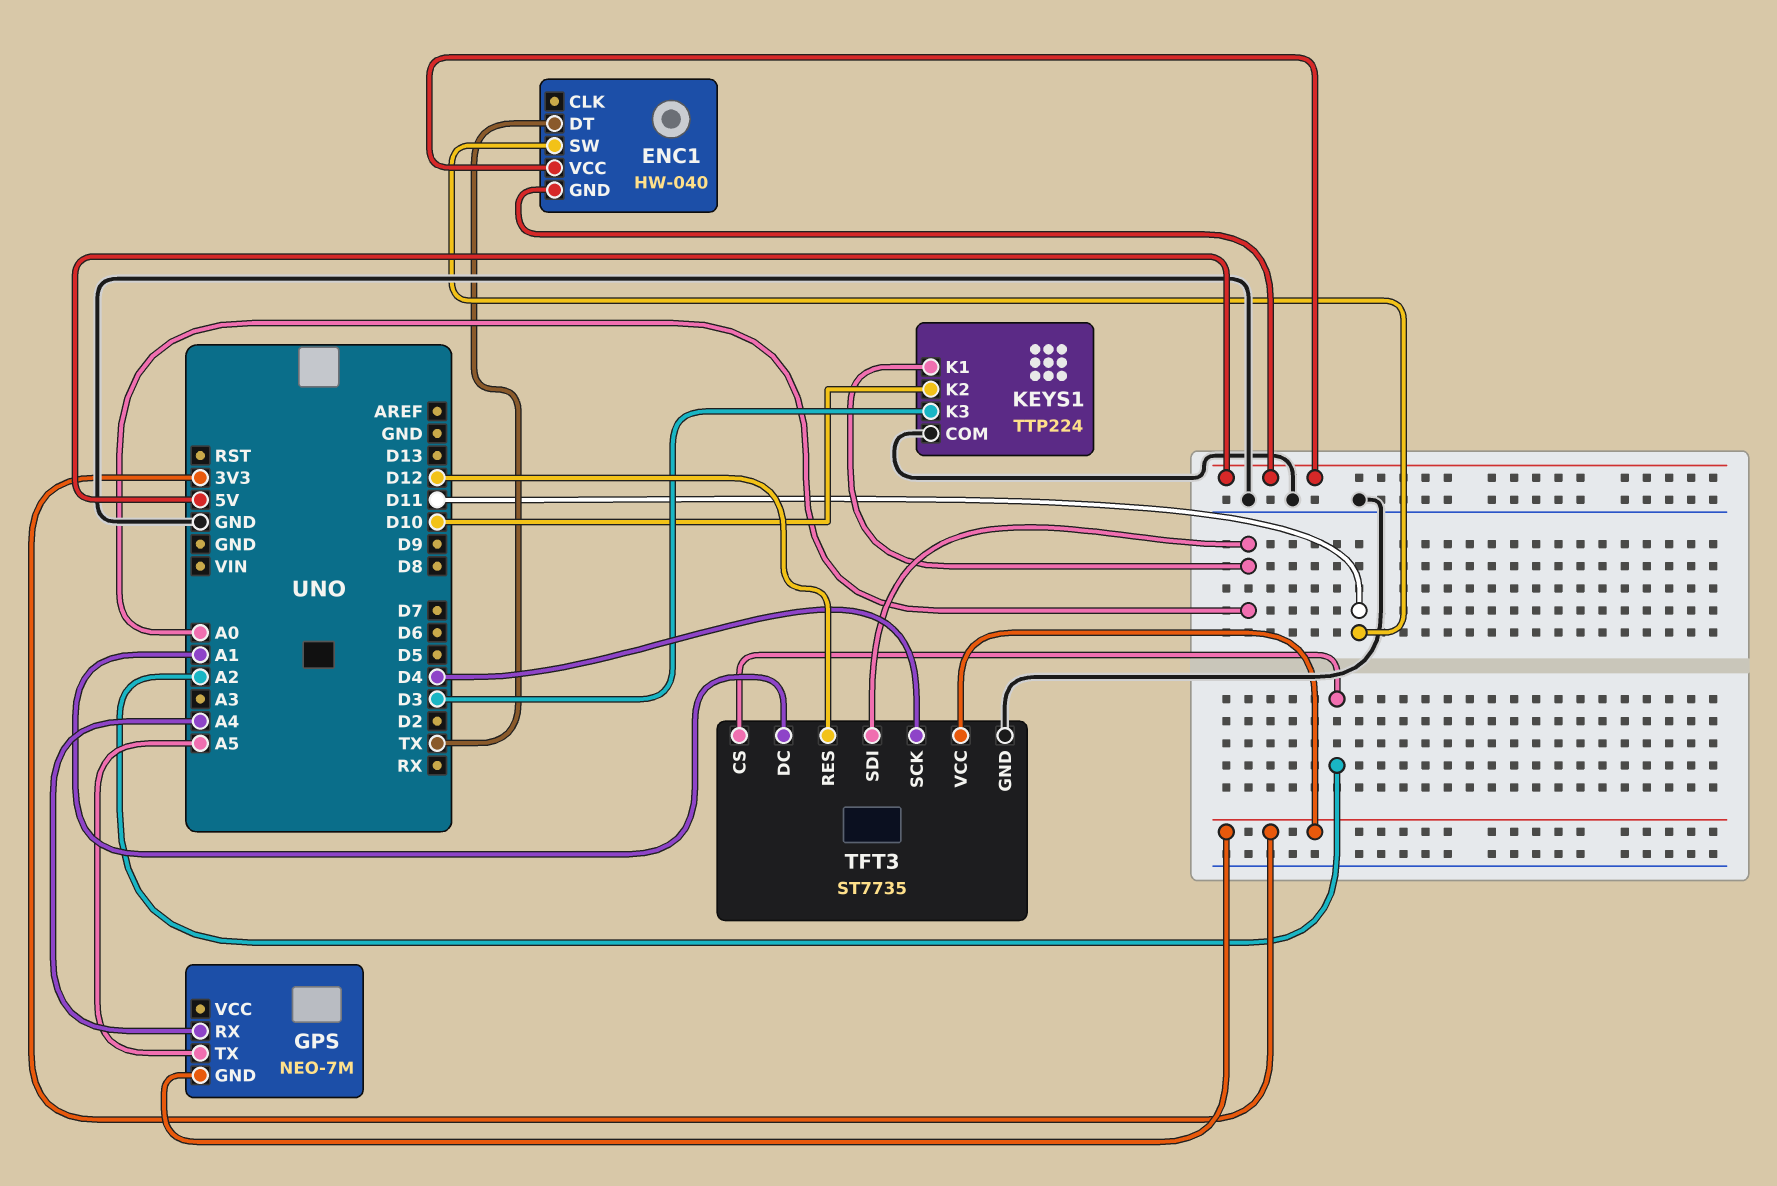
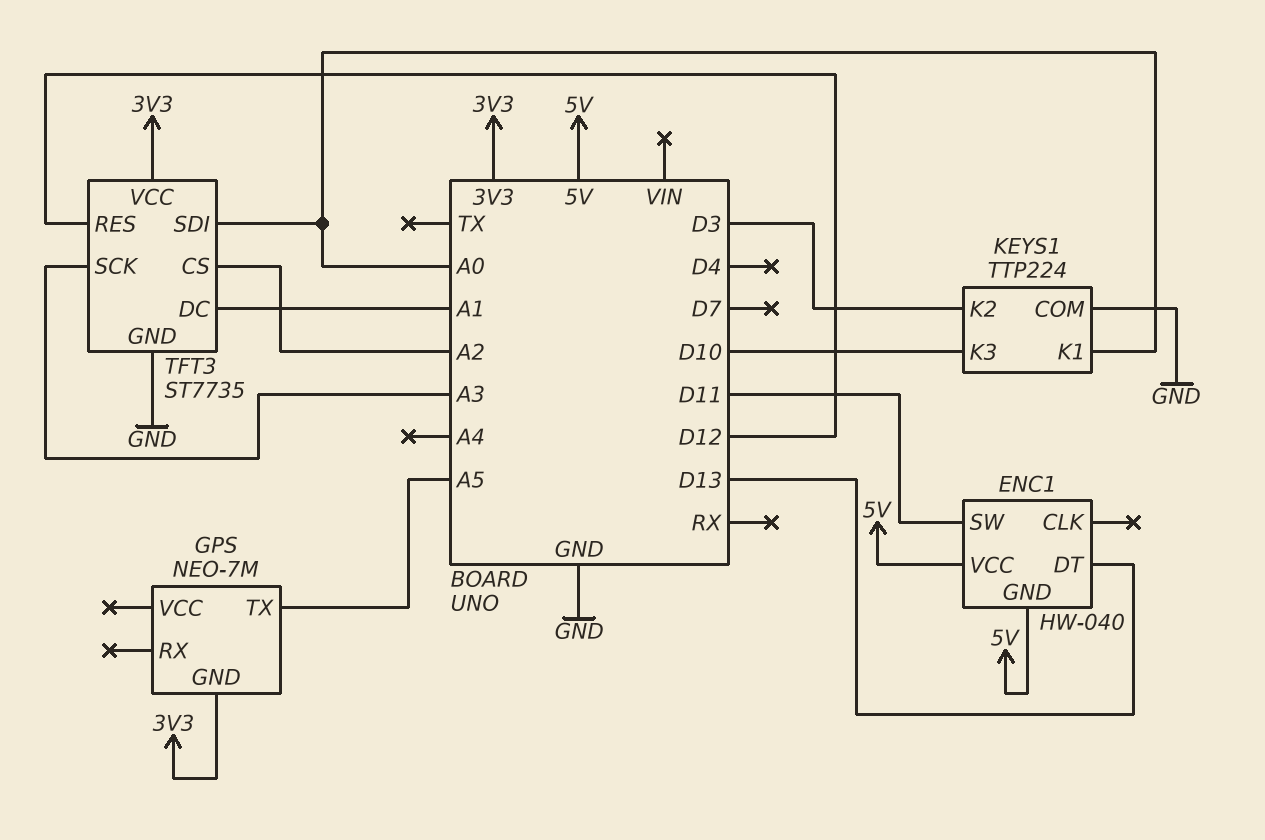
ENC1 pin DT: TX -> D13
GPS pin RX: A4 -> none
KEYS1 pin K2: D10 -> D3
KEYS1 pin K3: D3 -> D10
TFT3 pin SCK: D4 -> A3

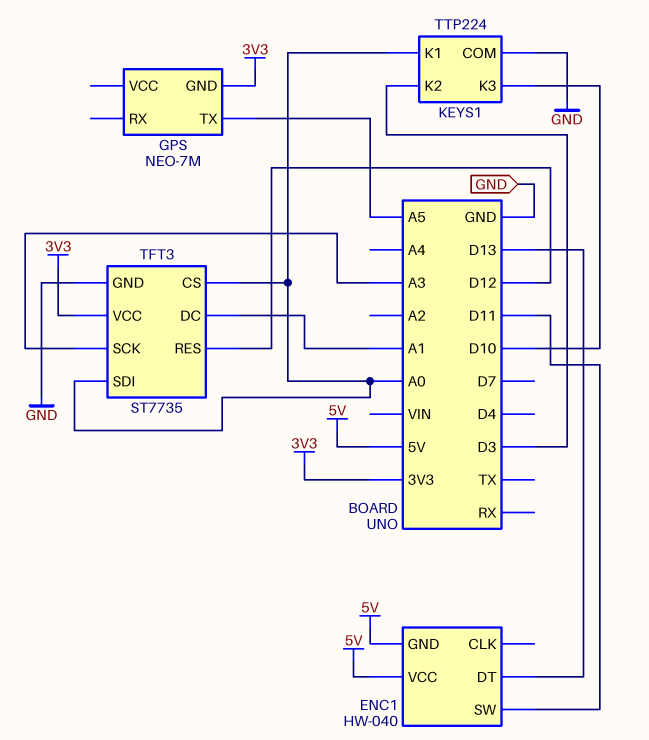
TFT3 pin CS: A2 -> A0

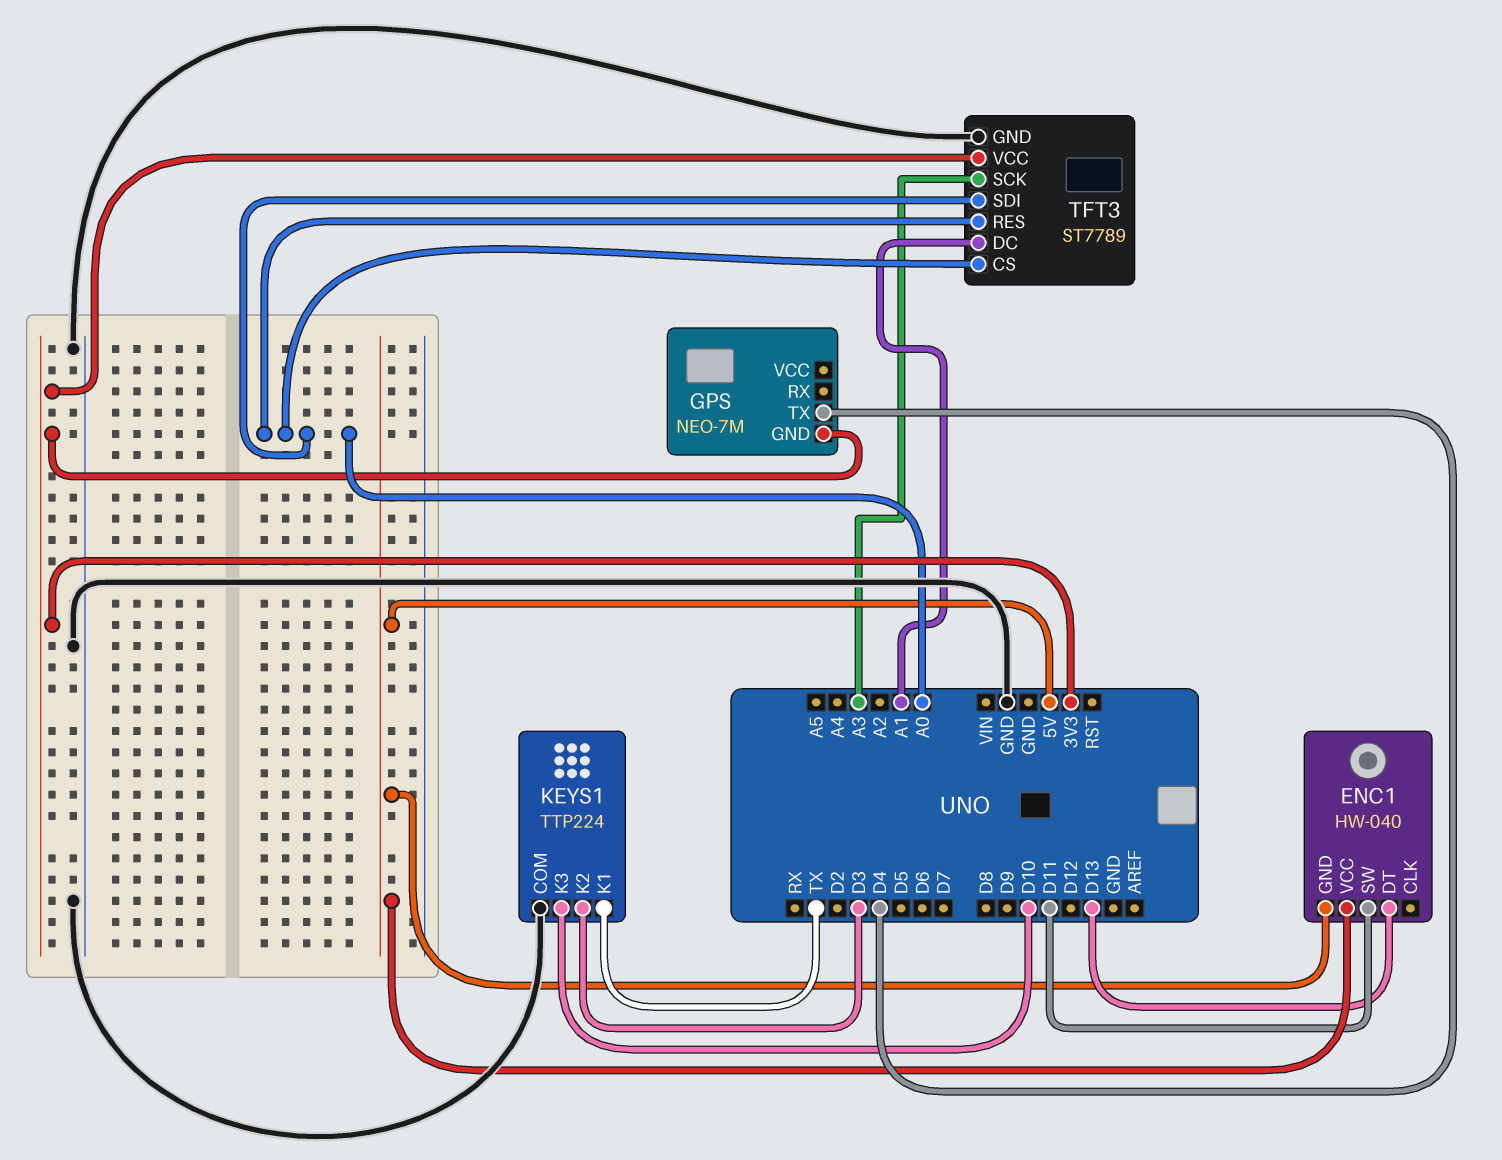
GPS pin TX: A5 -> D4
KEYS1 pin K1: A0 -> TX
TFT3: ST7735 -> ST7789
TFT3 pin RES: D12 -> A0

